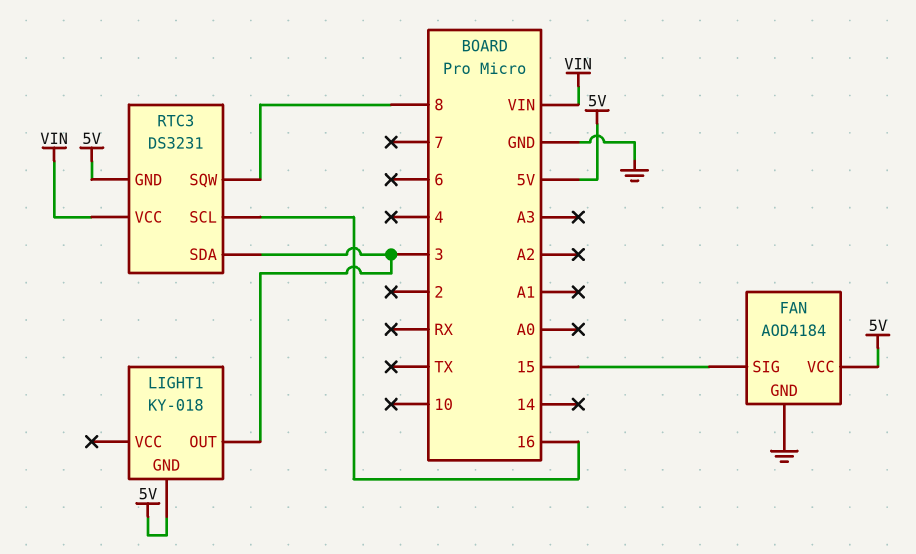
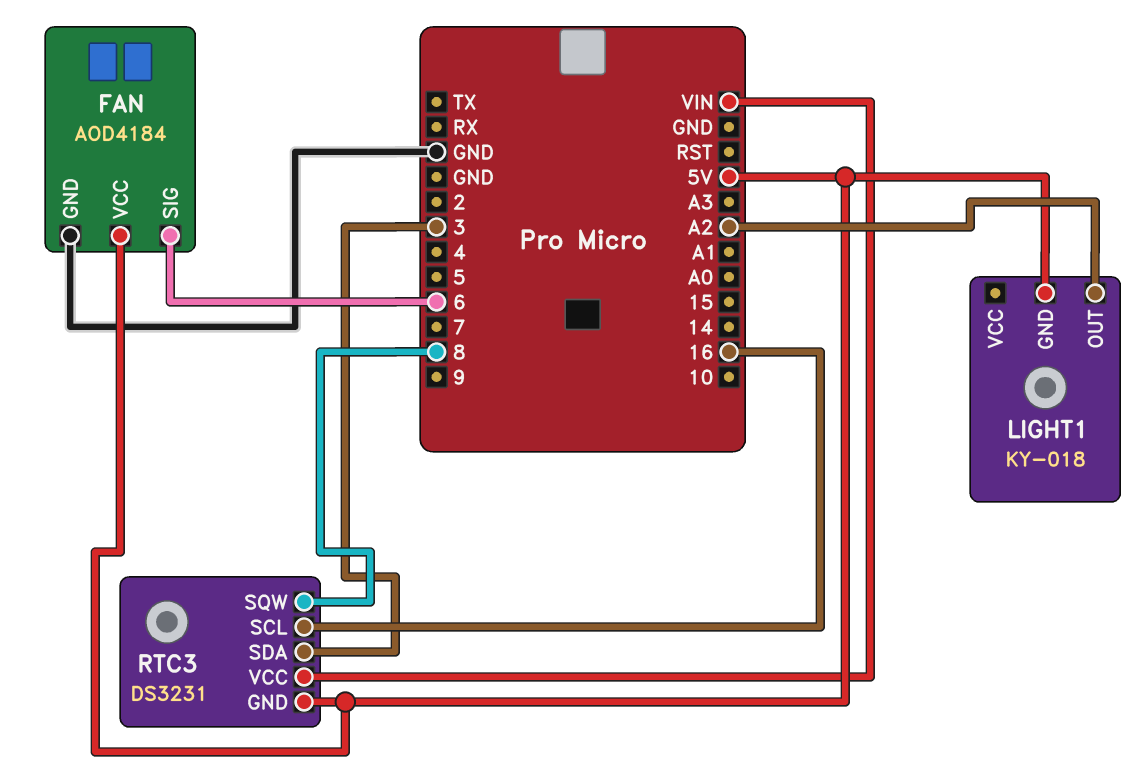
FAN pin SIG: 15 -> 6
LIGHT1 pin OUT: 3 -> A2

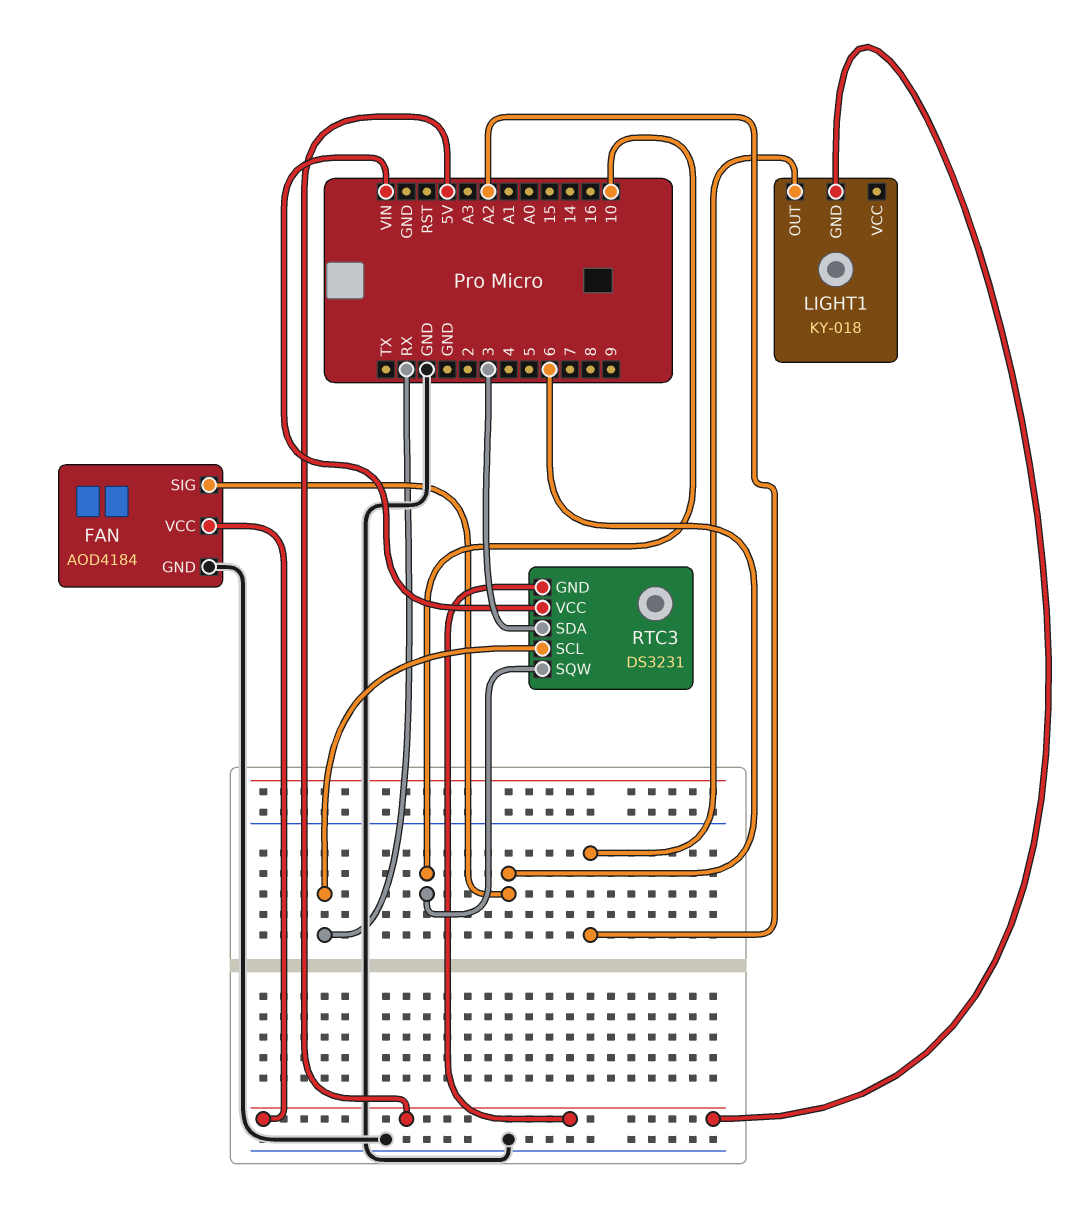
RTC3 pin SCL: 16 -> RX
RTC3 pin SQW: 8 -> 10

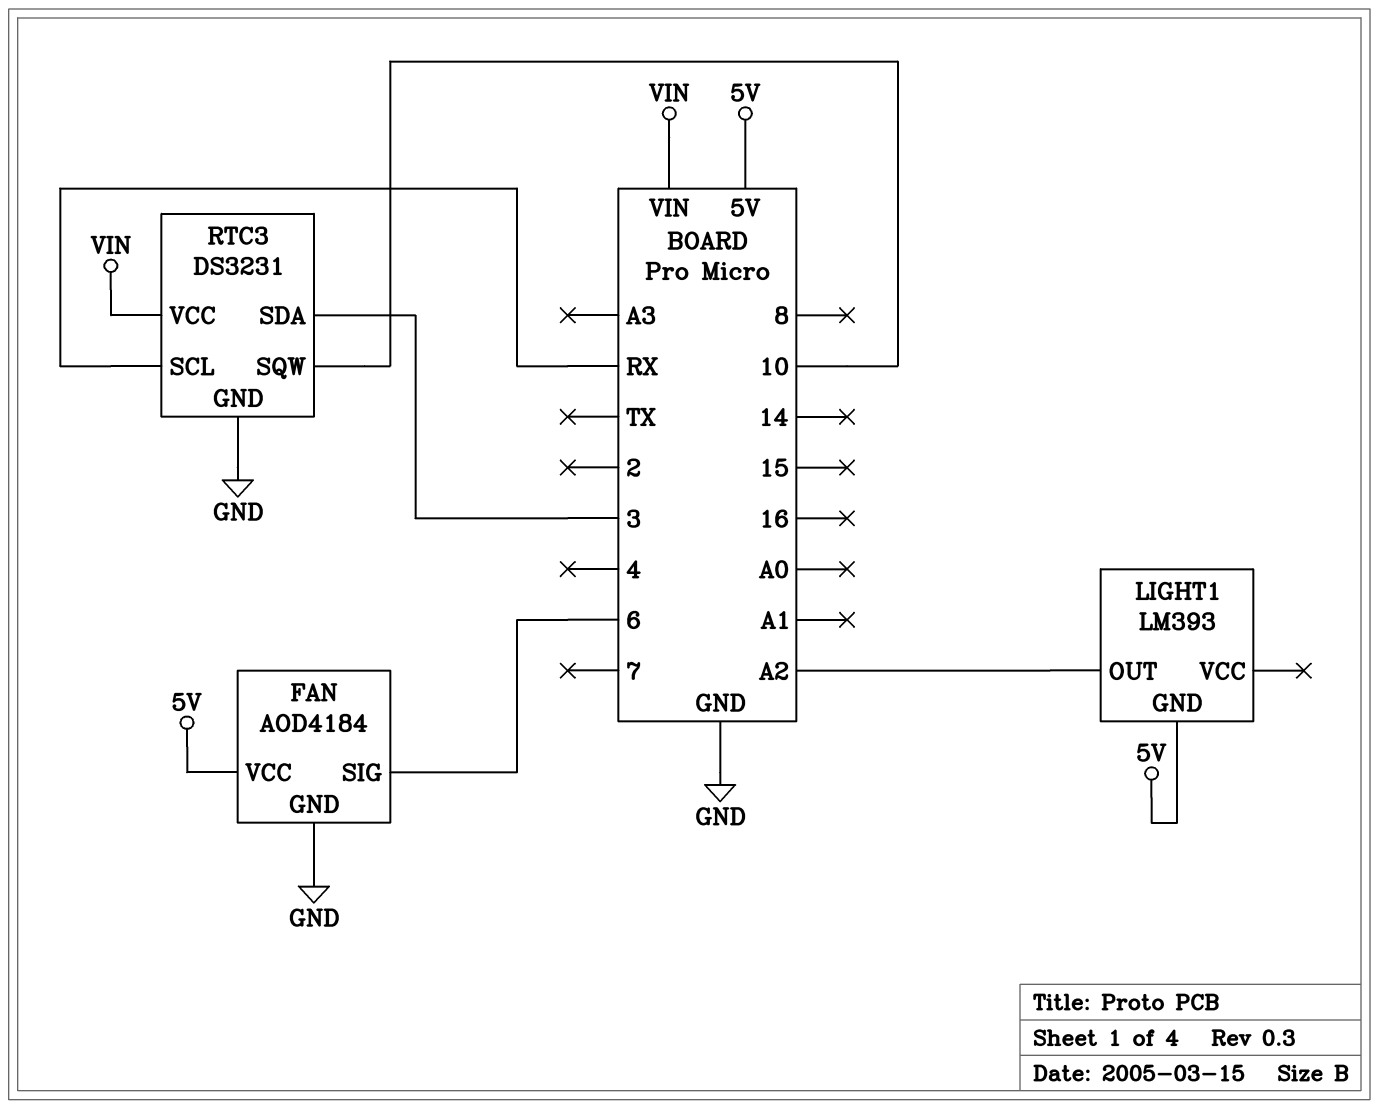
LIGHT1: KY-018 -> LM393
RTC3 pin GND: 5V -> GND

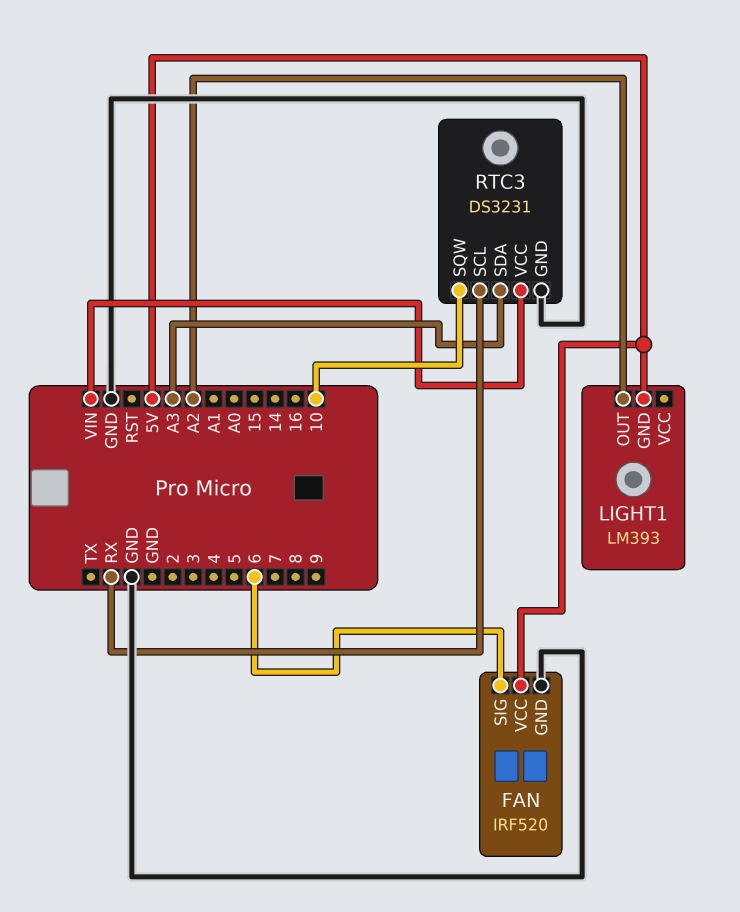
FAN: AOD4184 -> IRF520
RTC3 pin SDA: 3 -> A3

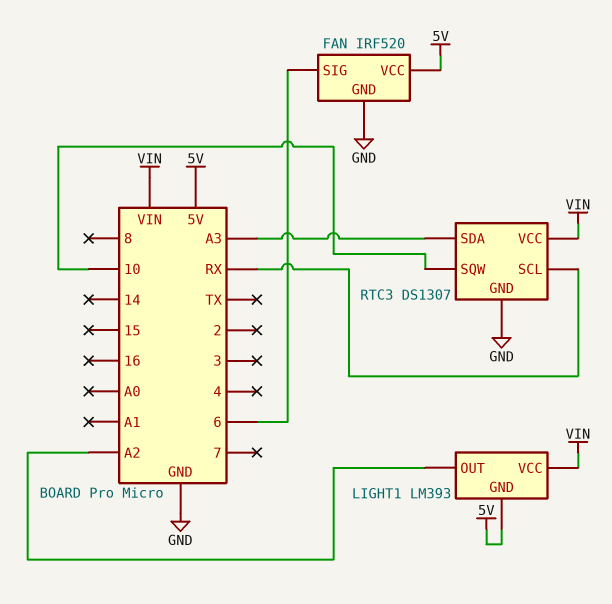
LIGHT1 pin VCC: none -> VIN
RTC3: DS3231 -> DS1307

